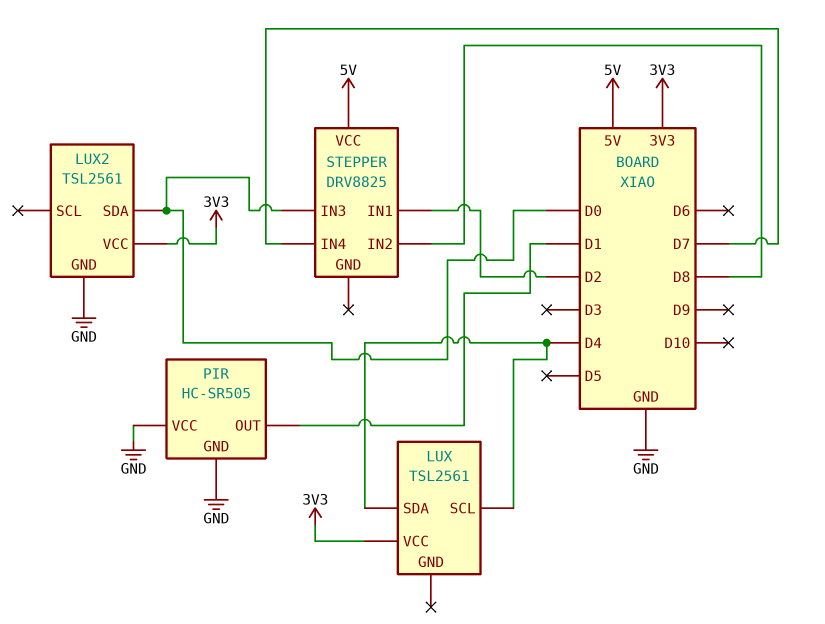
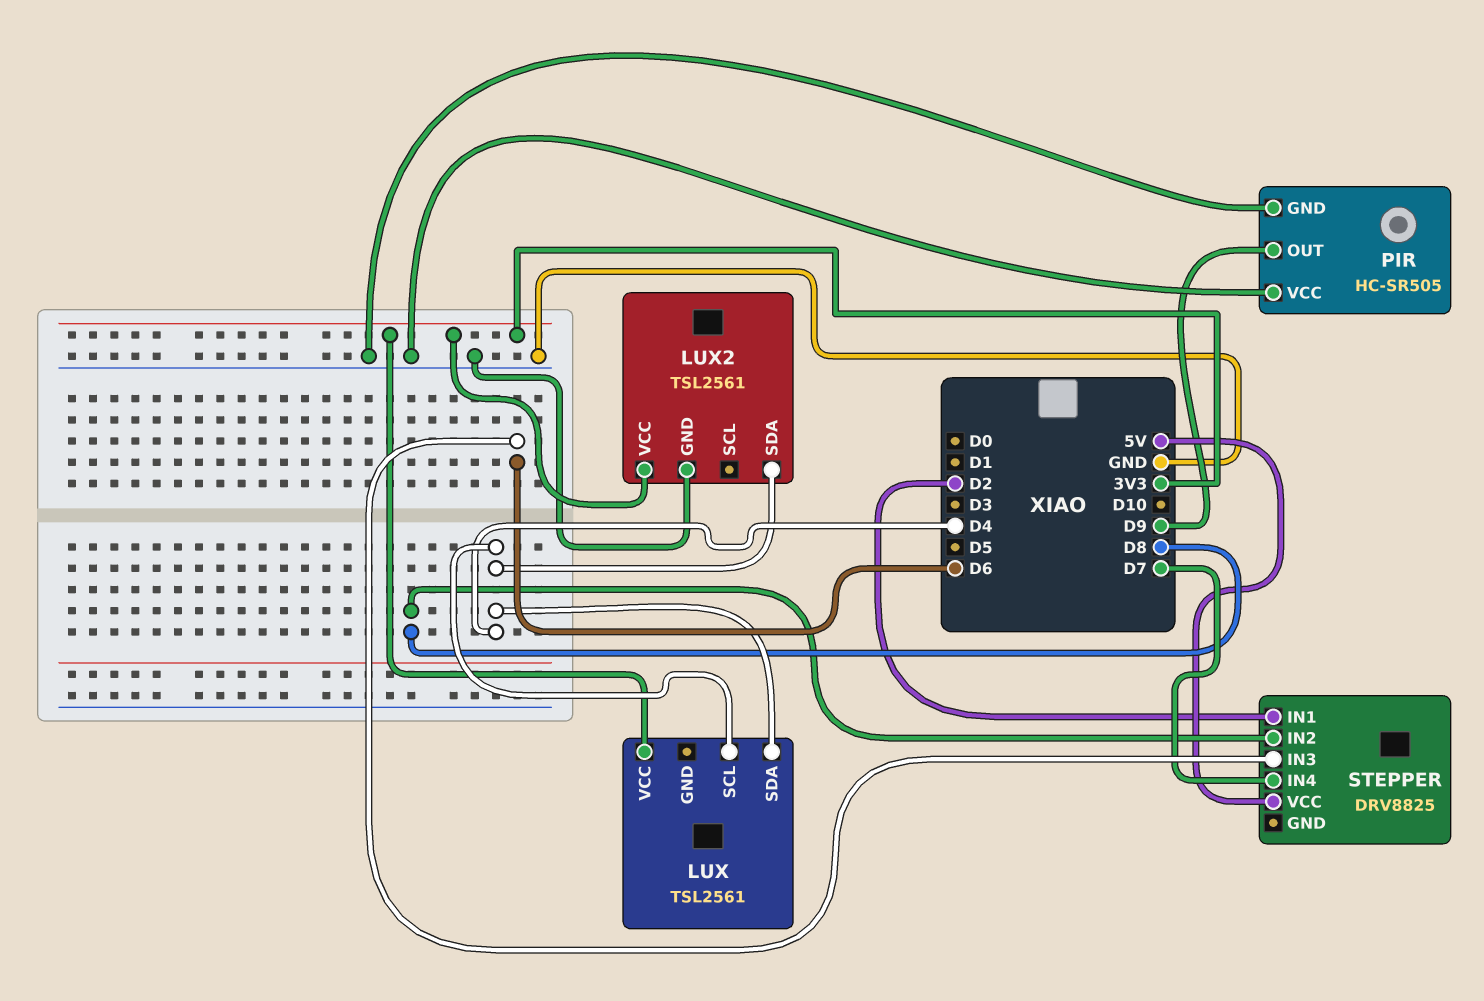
LUX2 pin SDA: D0 -> D4
PIR pin OUT: D1 -> D9
STEPPER pin IN3: D0 -> D6

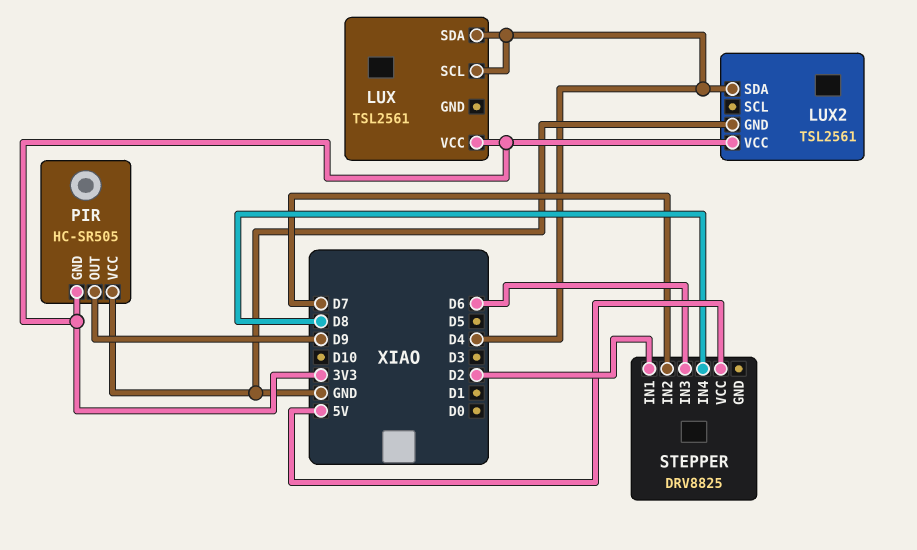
PIR pin GND: GND -> 3V3
STEPPER pin IN2: D8 -> D7
STEPPER pin IN4: D7 -> D8

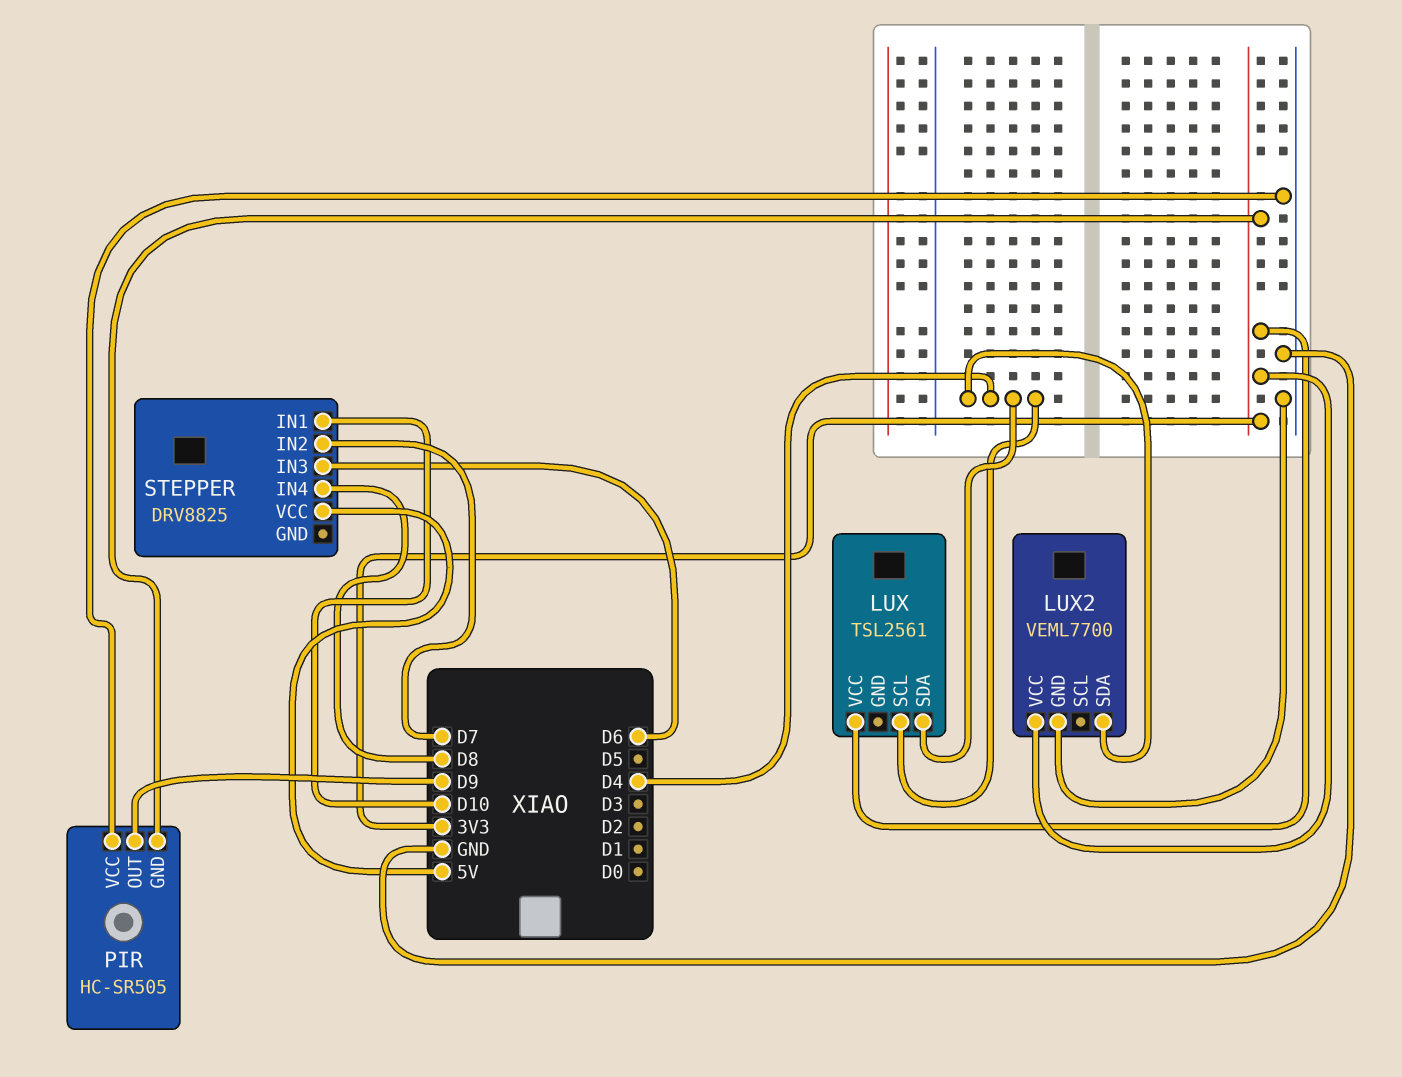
LUX2: TSL2561 -> VEML7700
STEPPER pin IN1: D2 -> D10

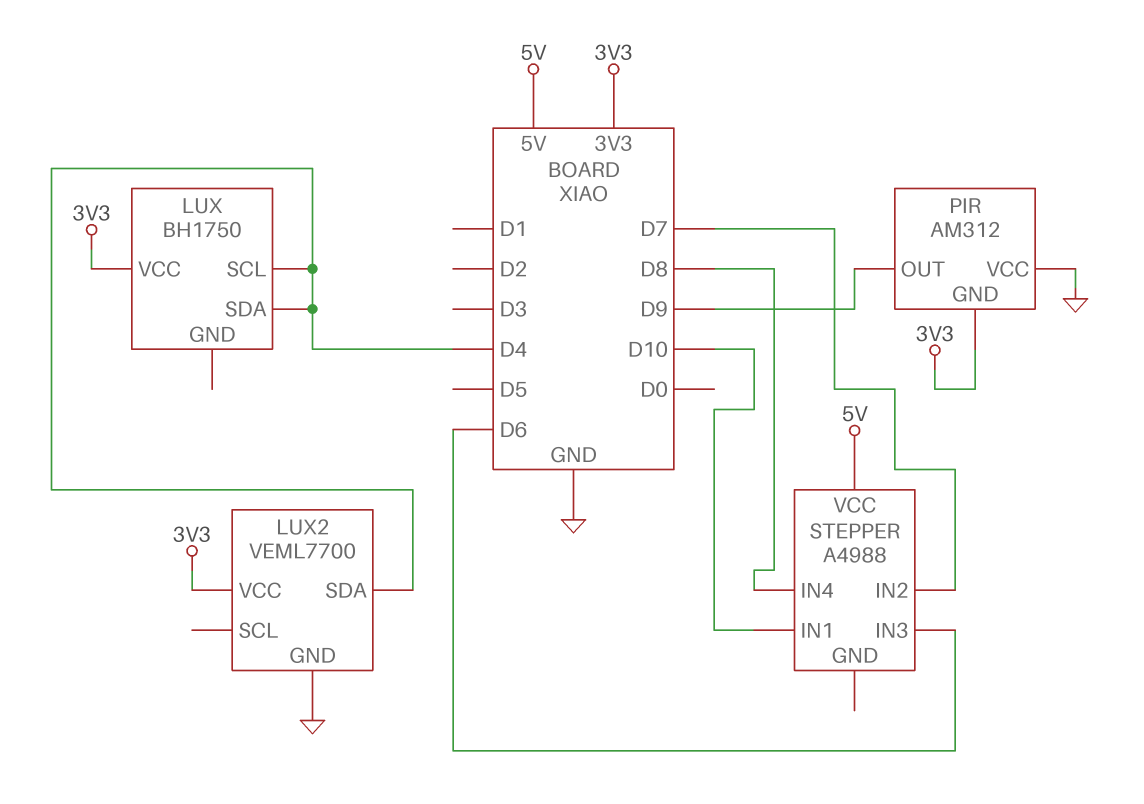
LUX: TSL2561 -> BH1750
PIR: HC-SR505 -> AM312
STEPPER: DRV8825 -> A4988

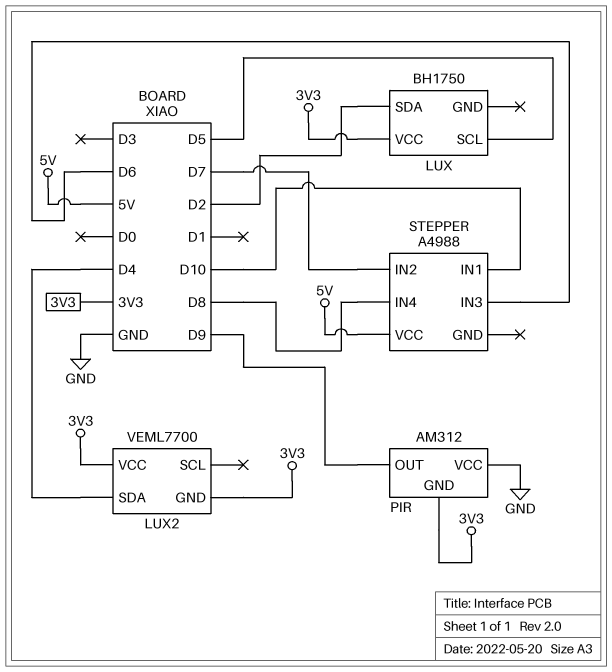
LUX pin SCL: D4 -> D5
LUX pin SDA: D4 -> D2
LUX2 pin GND: GND -> 3V3

